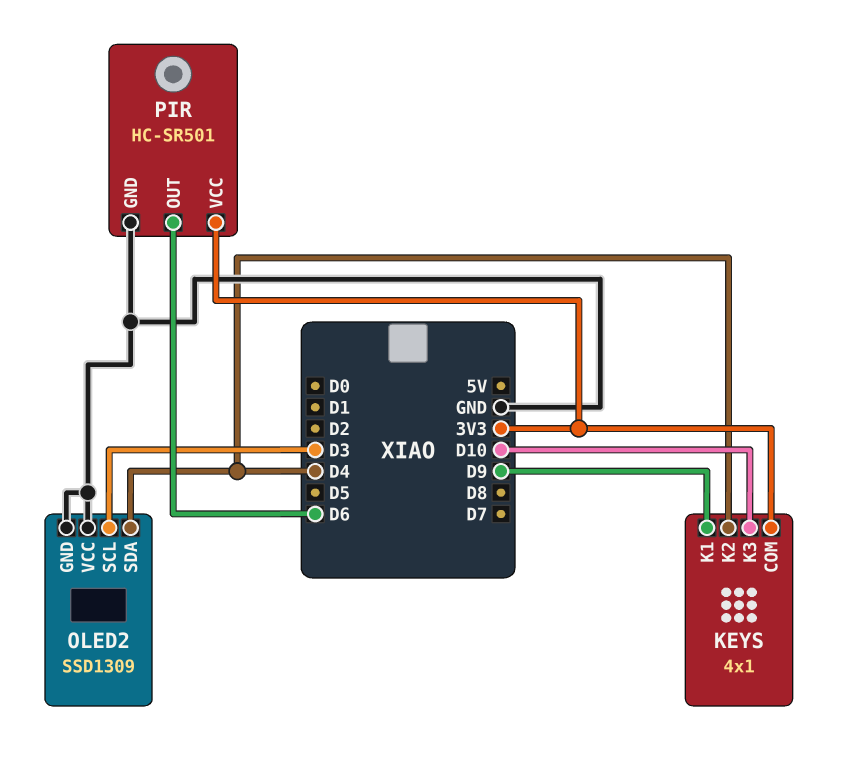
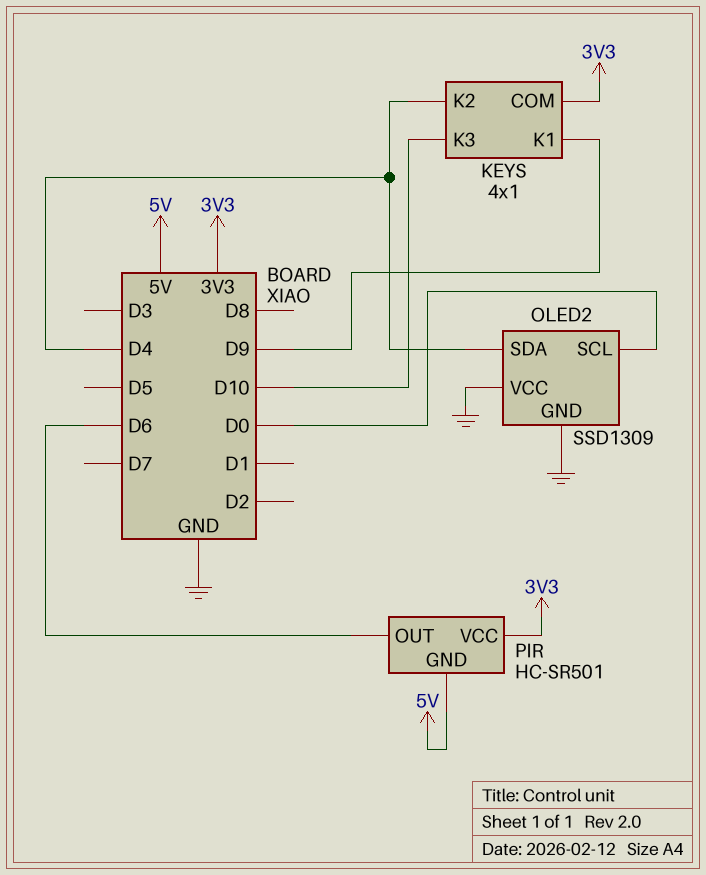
OLED2 pin SCL: D3 -> D0
PIR pin GND: GND -> 5V

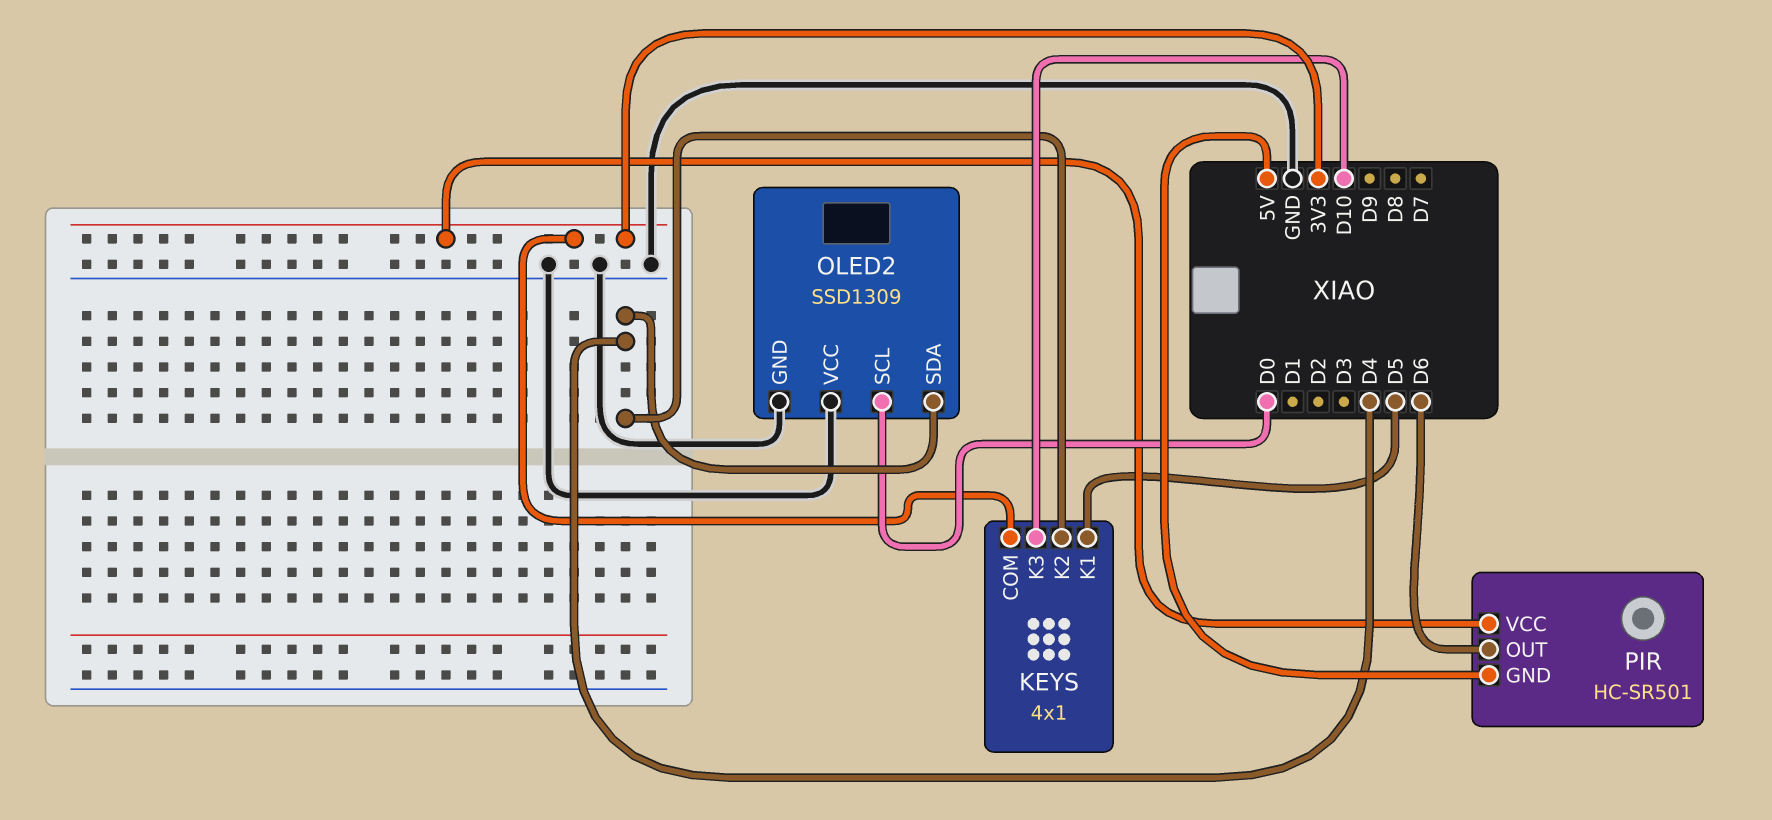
KEYS pin K1: D9 -> D5

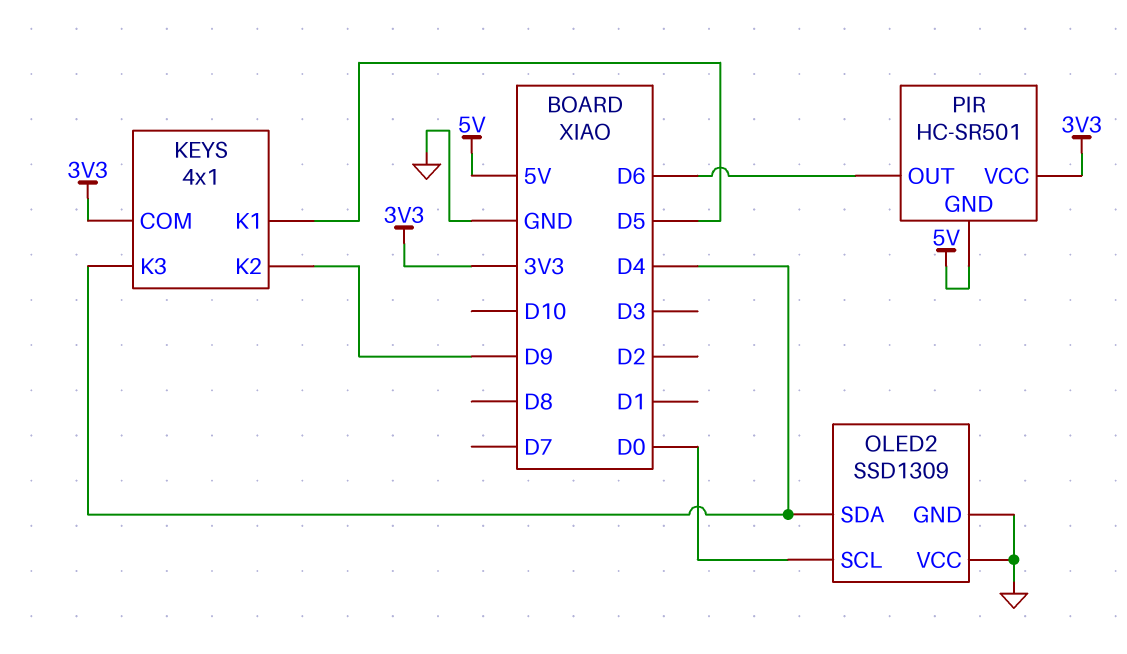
KEYS pin K2: D4 -> D9
KEYS pin K3: D10 -> D4

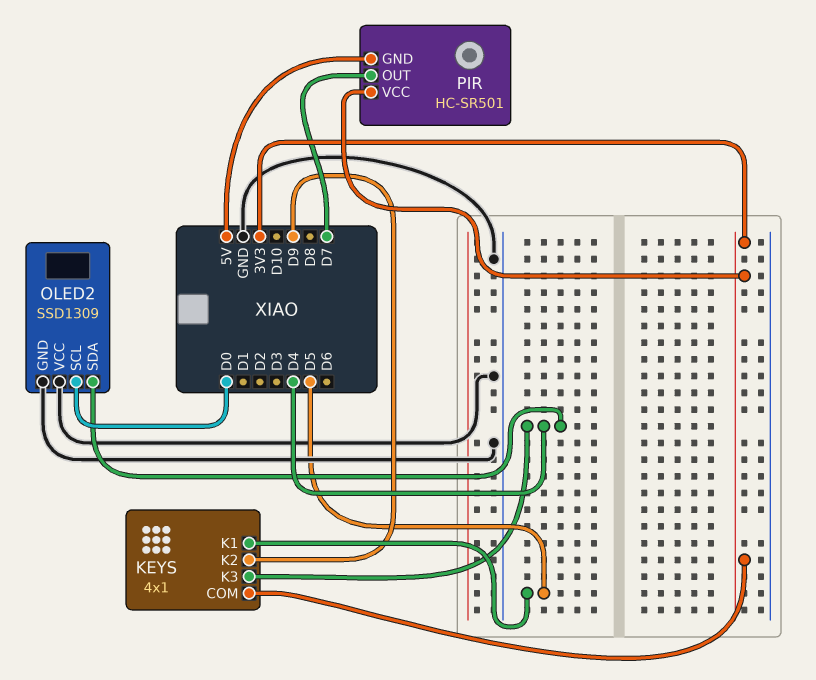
PIR pin OUT: D6 -> D7

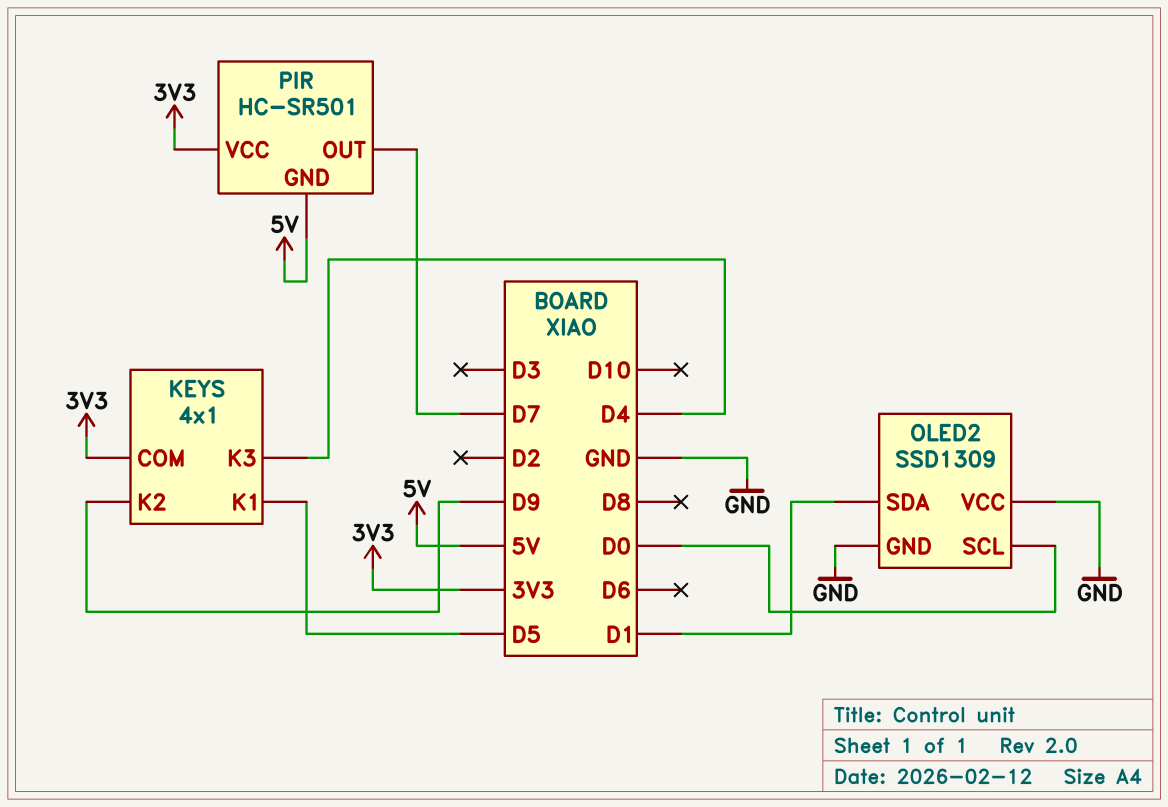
OLED2 pin SDA: D4 -> D1

